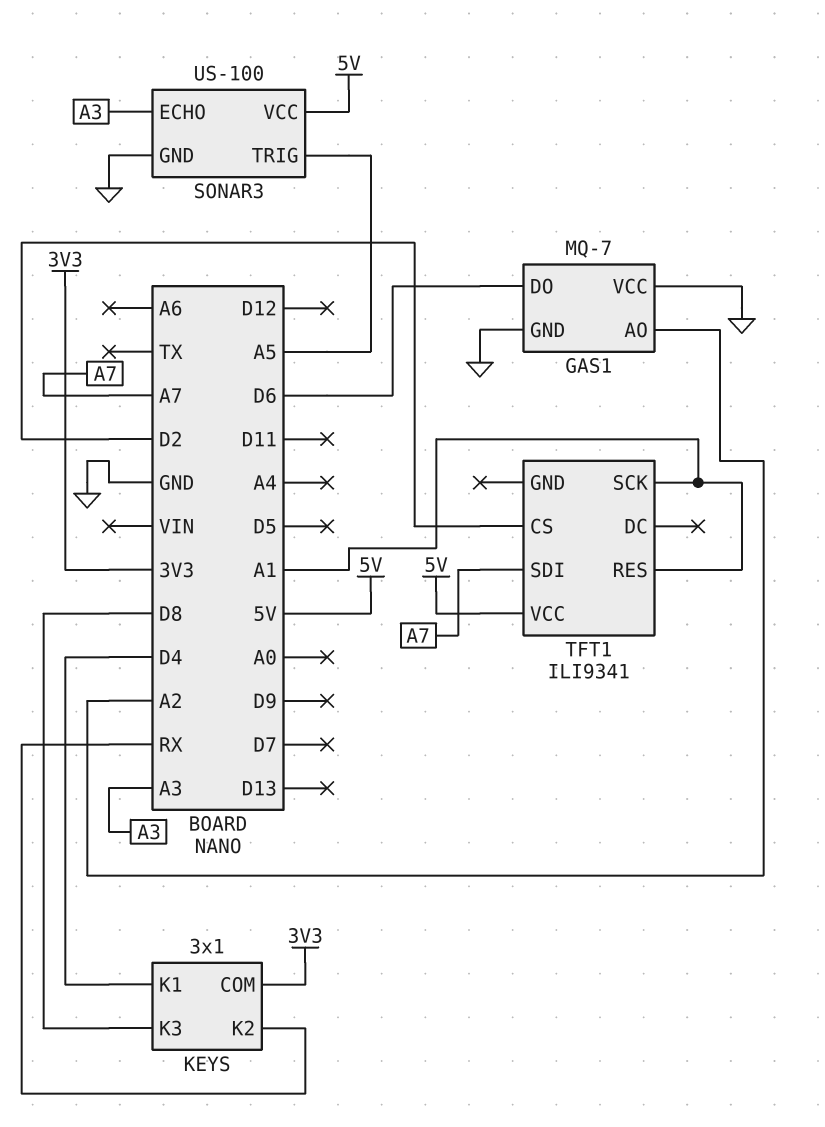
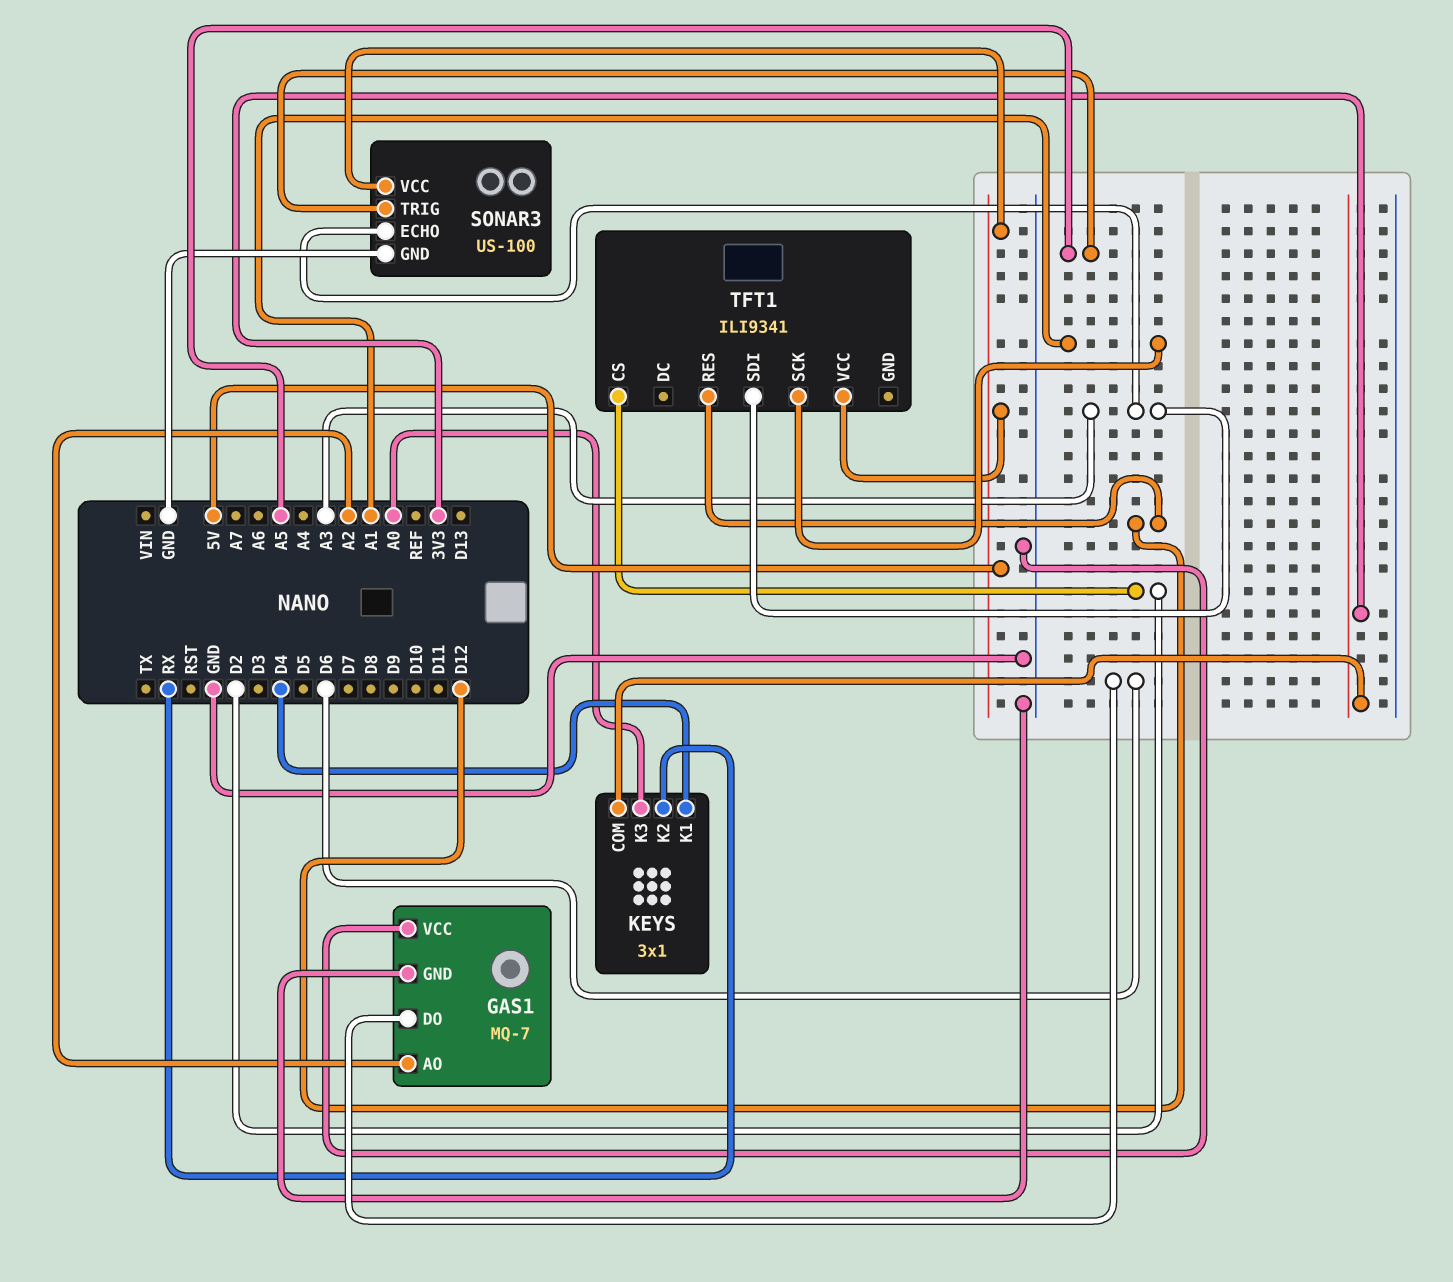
KEYS pin K3: D8 -> A0
TFT1 pin RES: A1 -> D12
TFT1 pin SDI: A7 -> A3

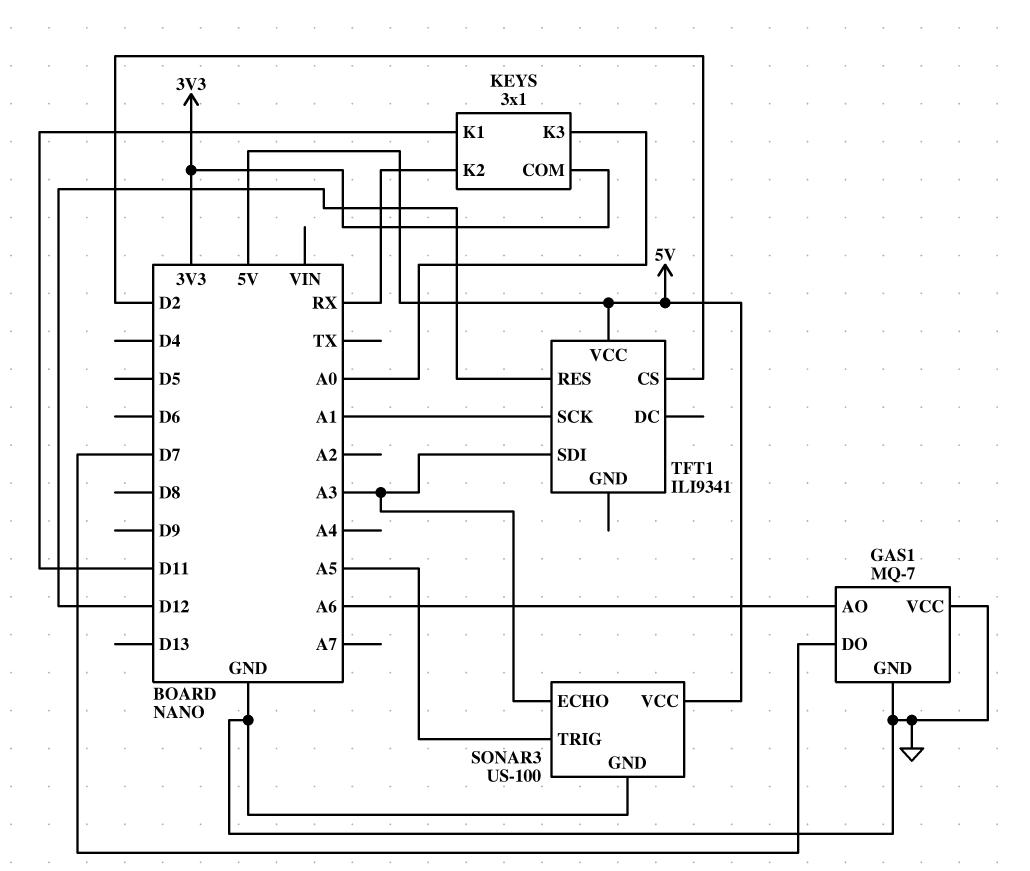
GAS1 pin AO: A2 -> A6
GAS1 pin DO: D6 -> D7
KEYS pin K1: D4 -> D11

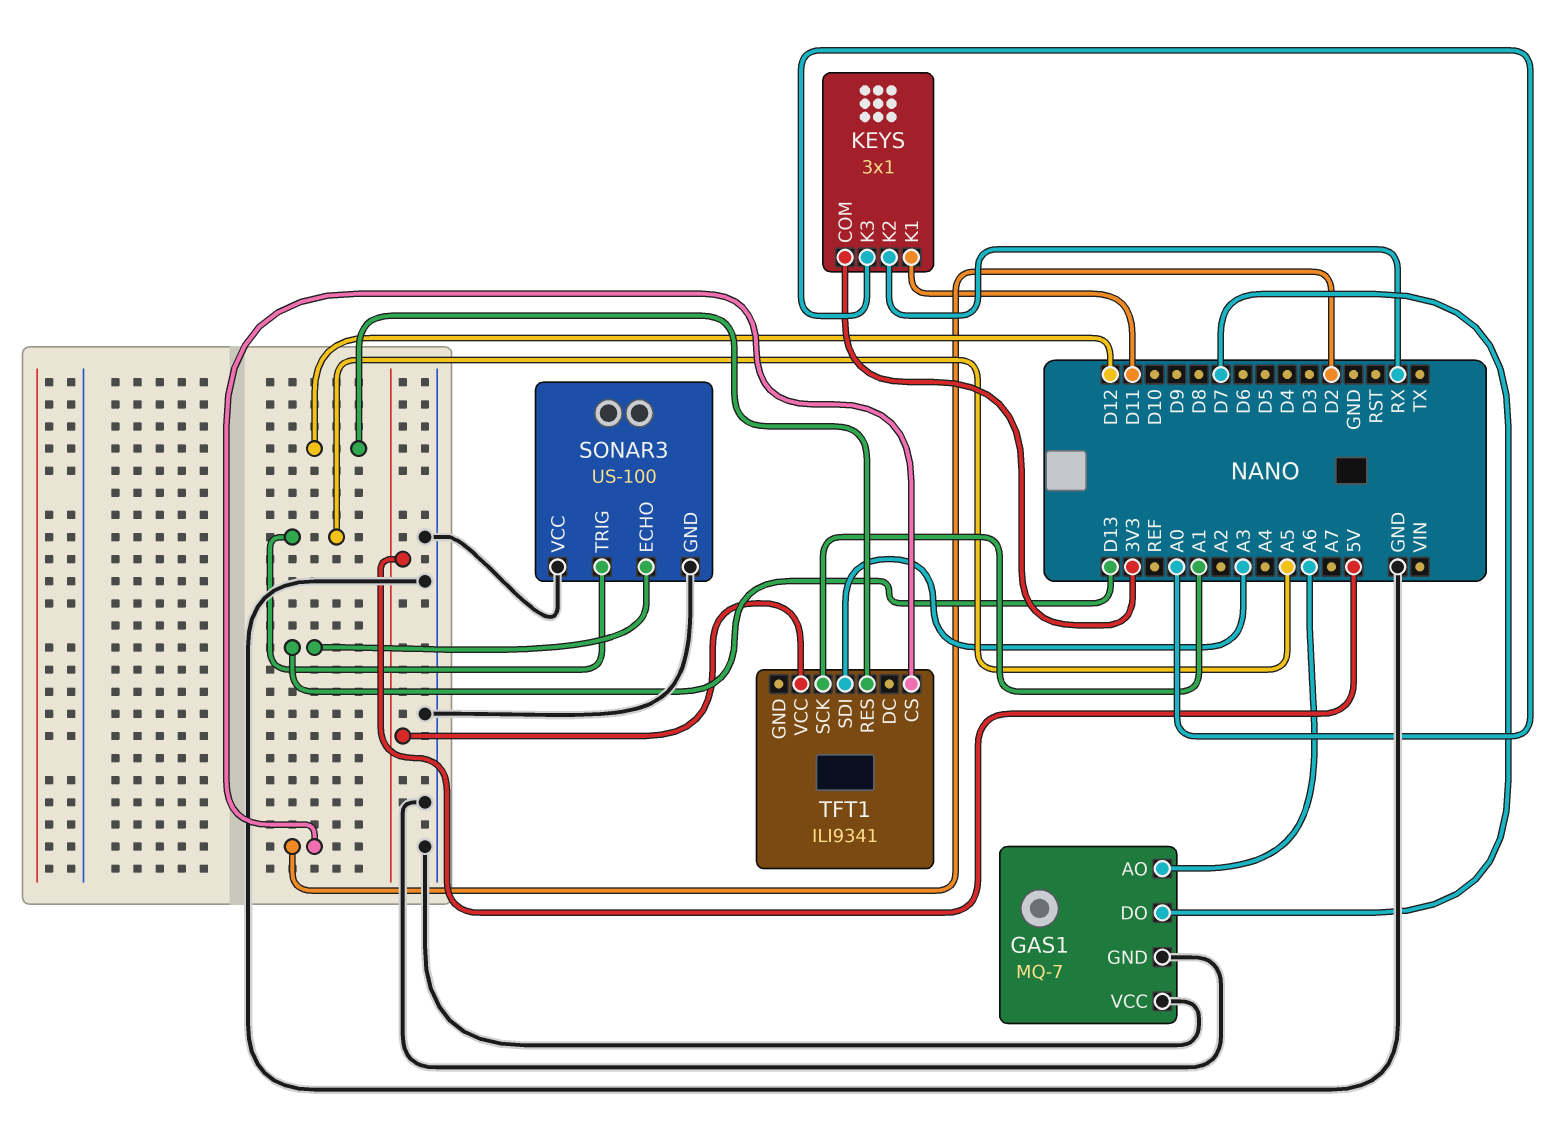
SONAR3 pin ECHO: A3 -> D13
SONAR3 pin VCC: 5V -> GND

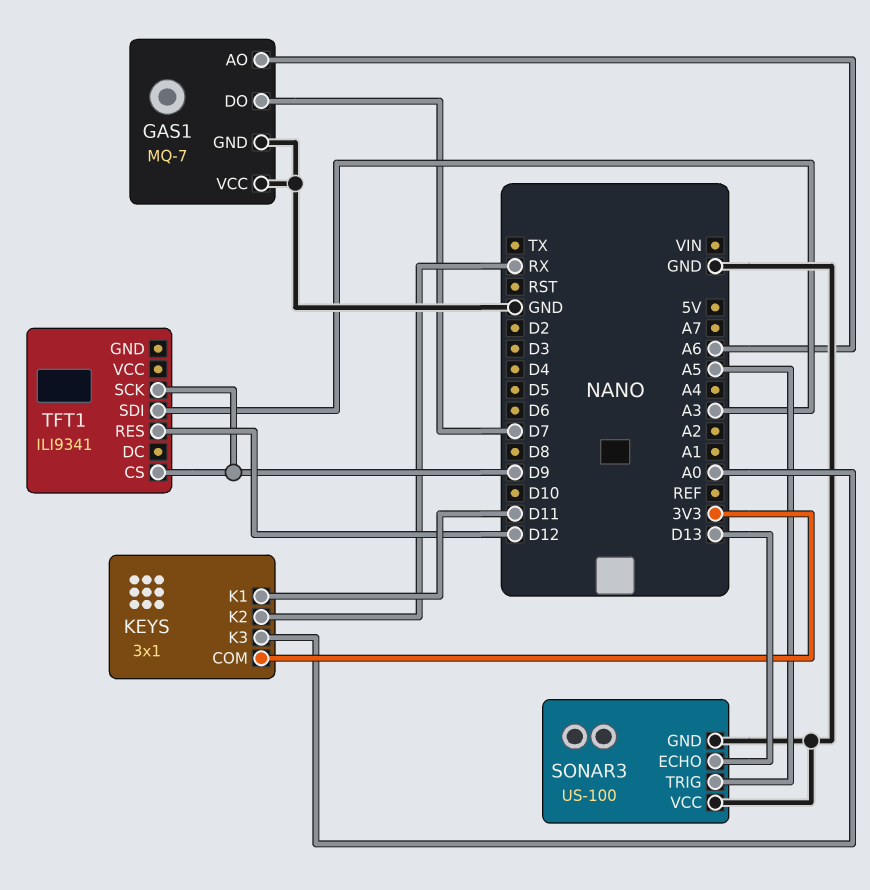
TFT1 pin CS: D2 -> D9
TFT1 pin SCK: A1 -> D9
TFT1 pin VCC: 5V -> none

